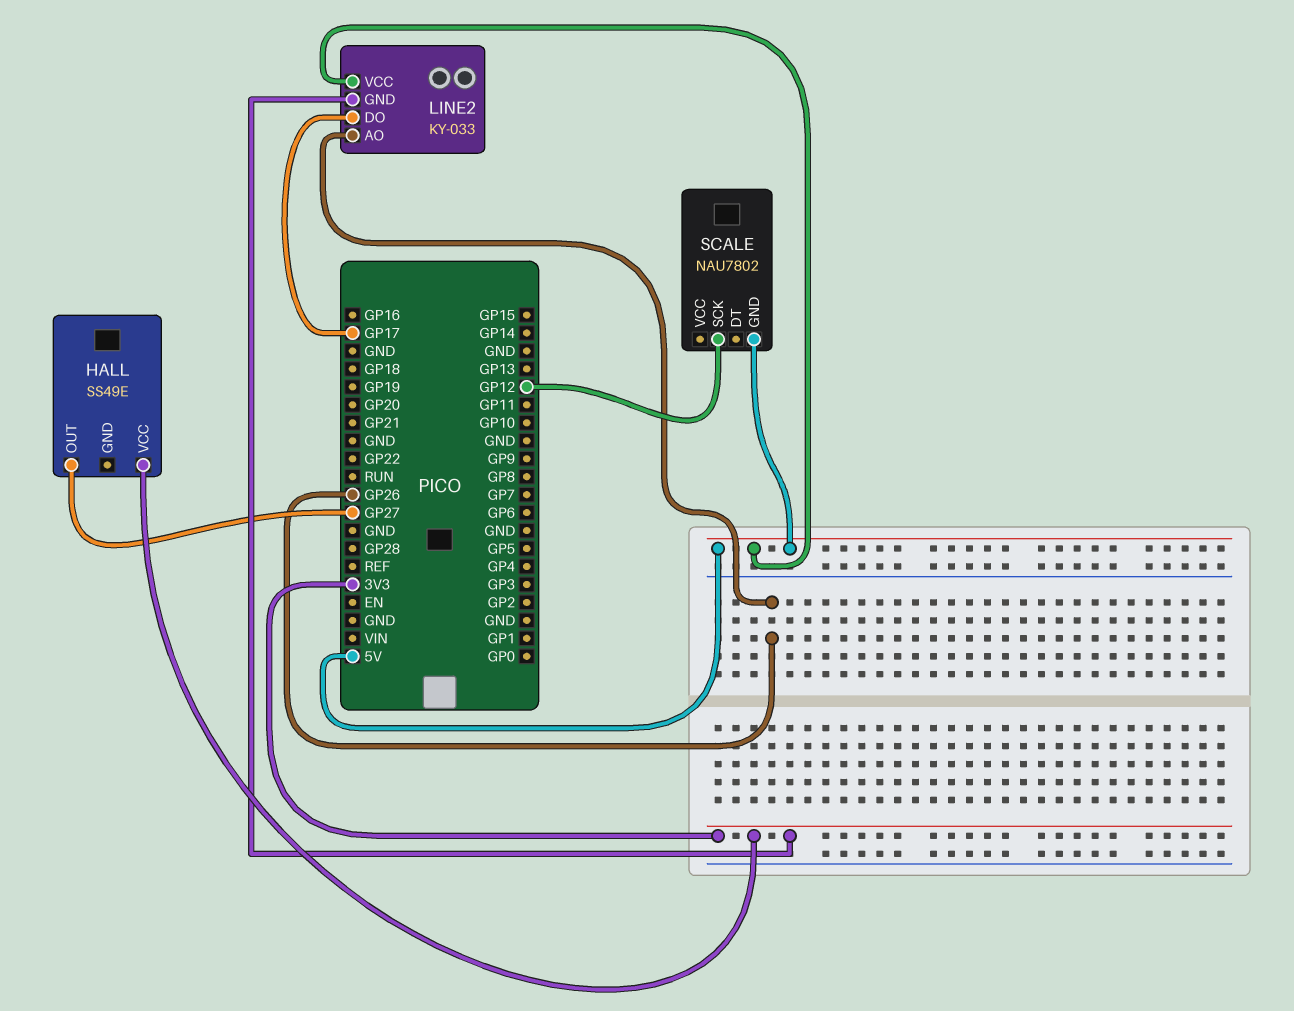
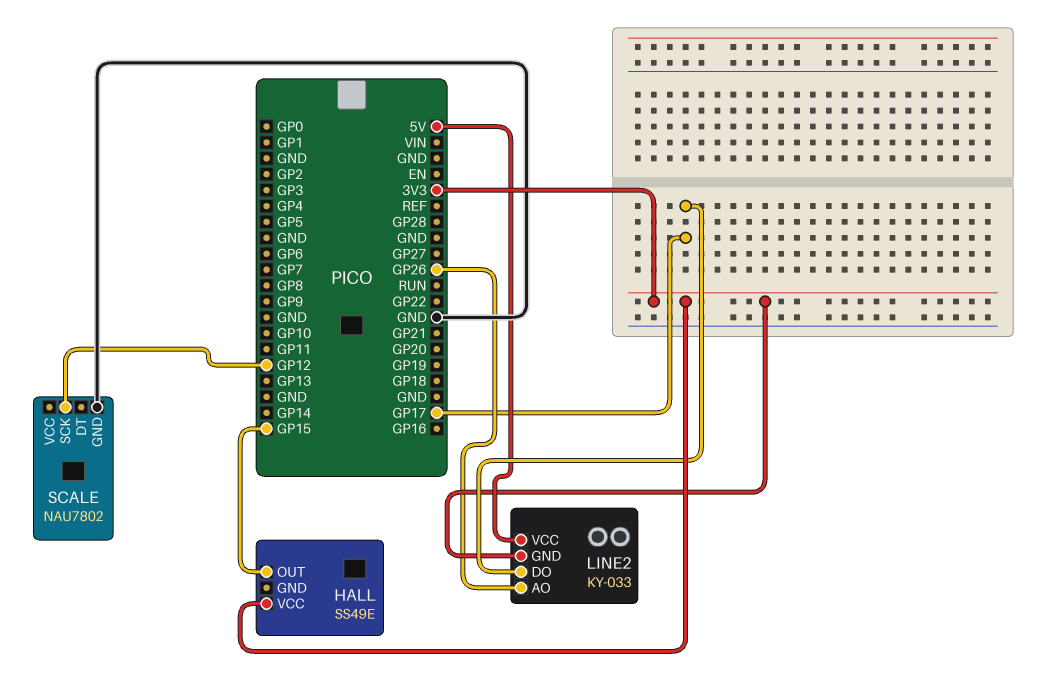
HALL pin OUT: GP27 -> GP15
SCALE pin GND: 5V -> GND

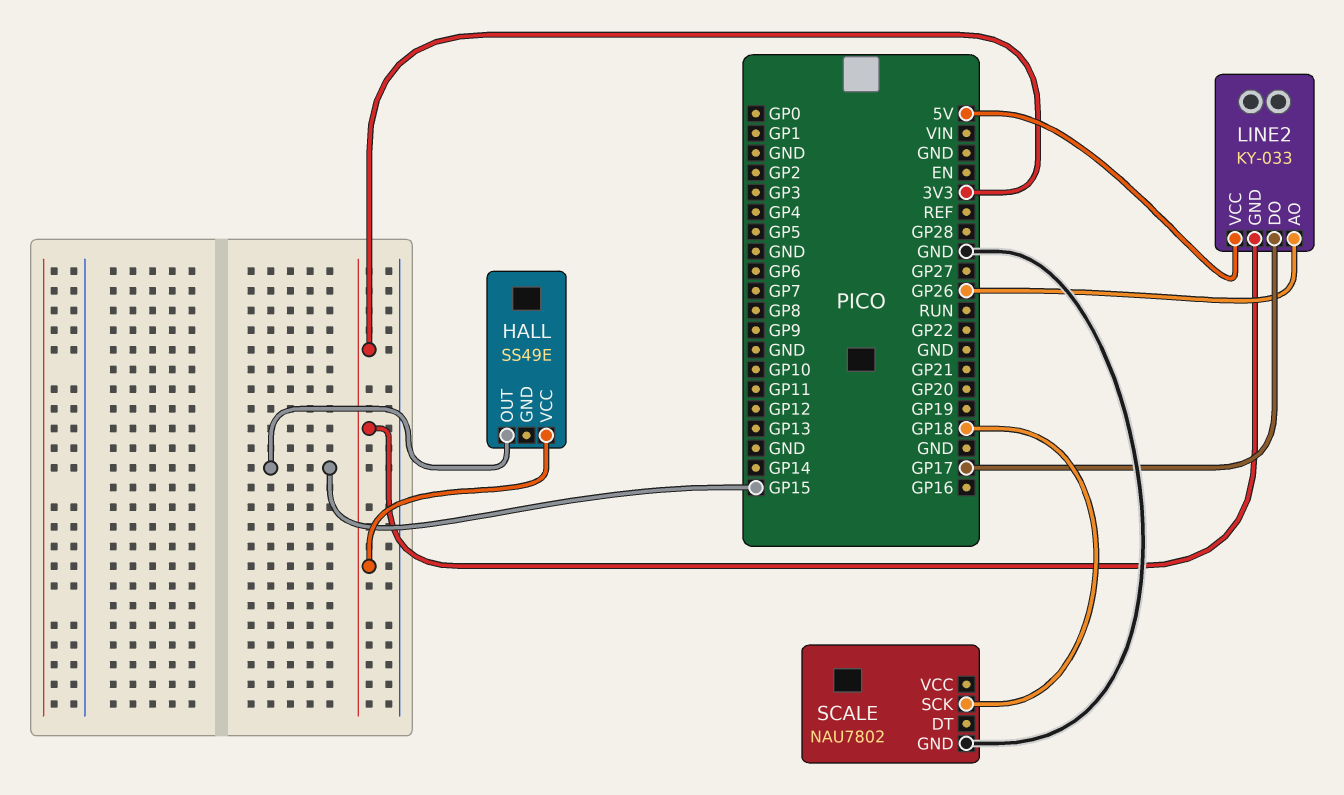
SCALE pin SCK: GP12 -> GP18

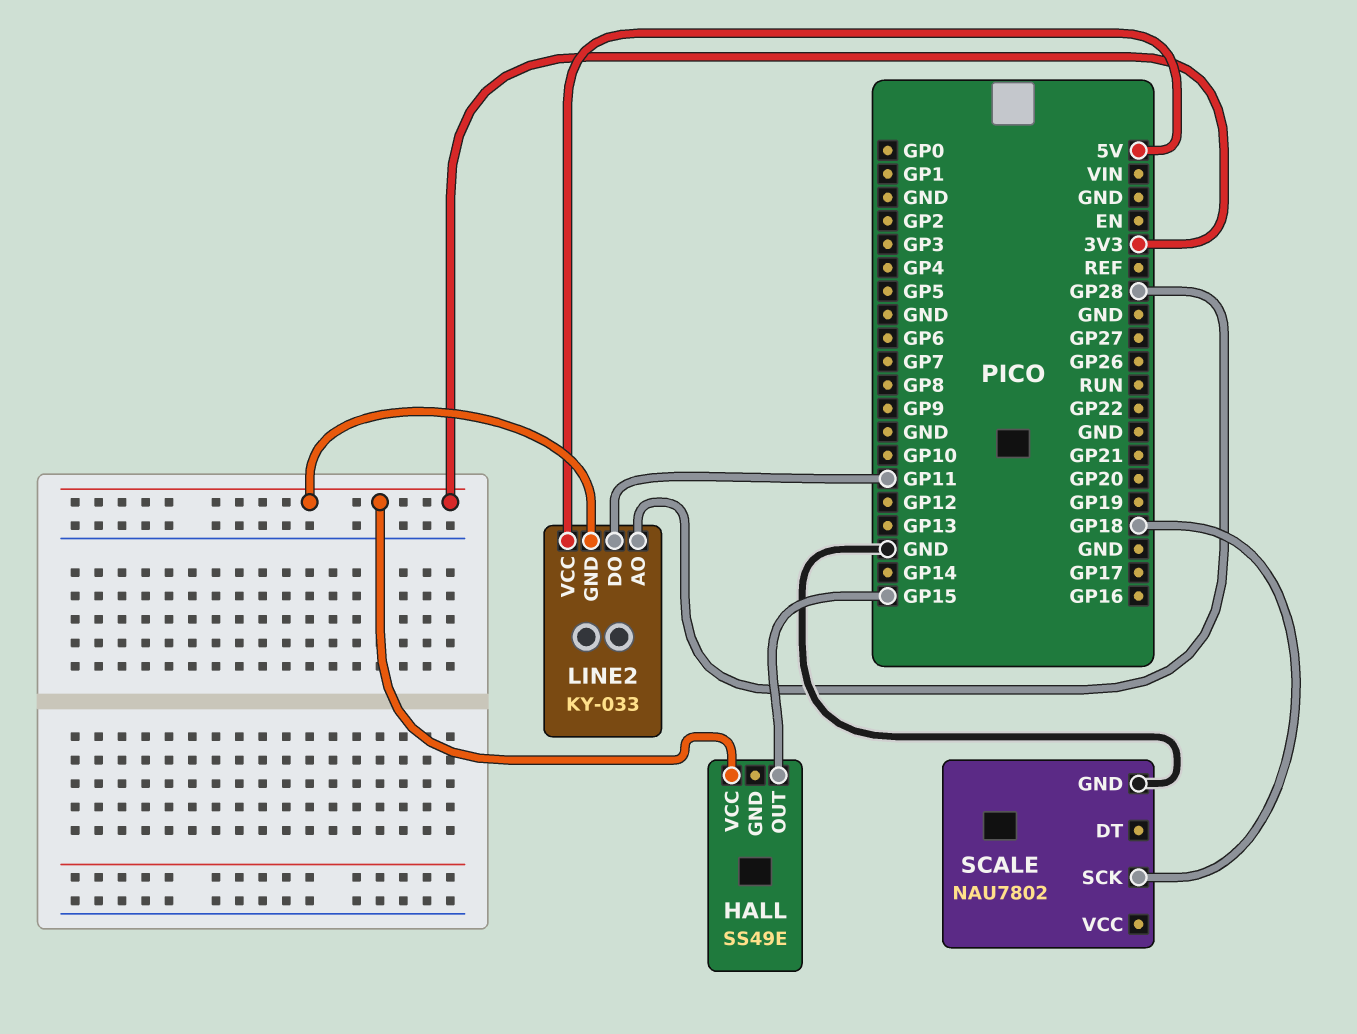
LINE2 pin AO: GP26 -> GP28
LINE2 pin DO: GP17 -> GP11

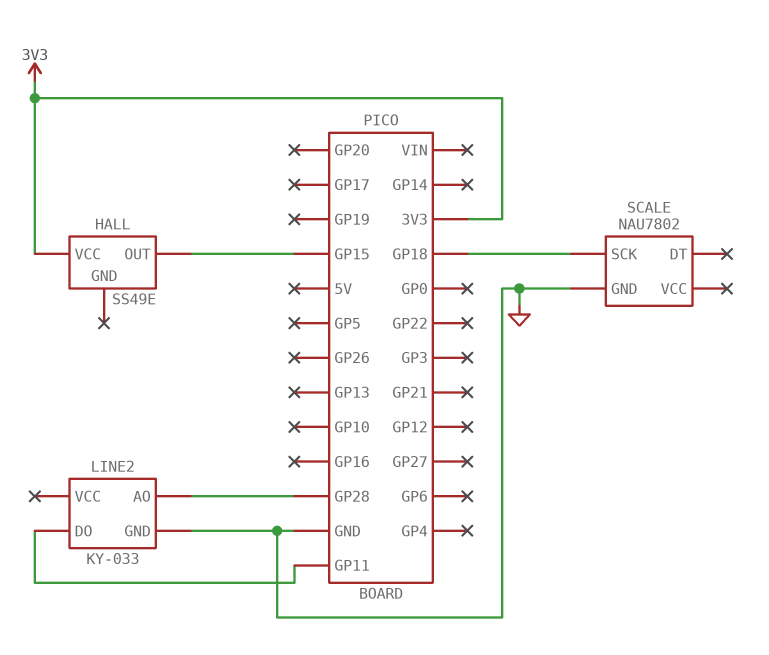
LINE2 pin GND: 3V3 -> GND
LINE2 pin VCC: 5V -> none

